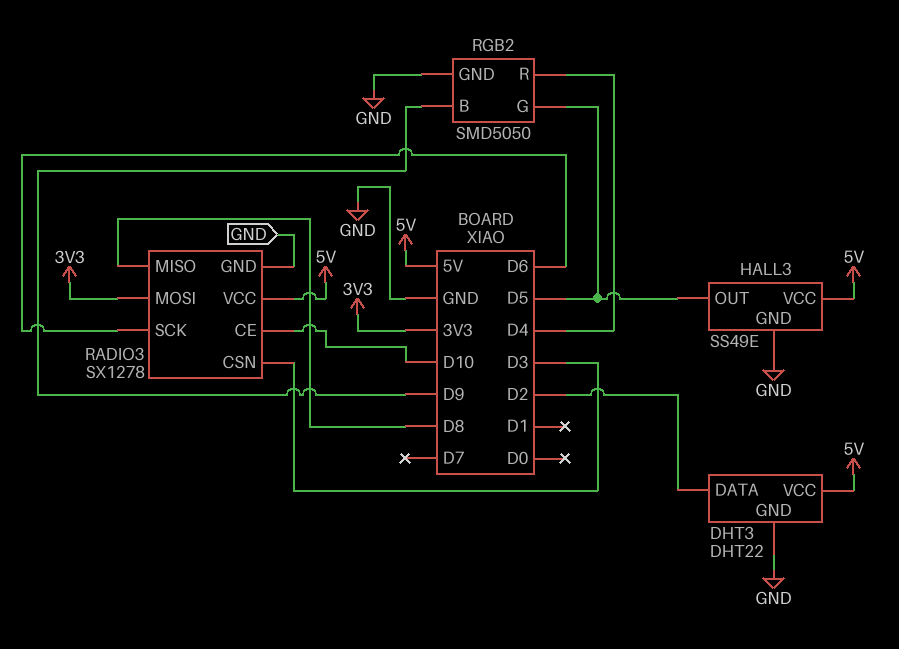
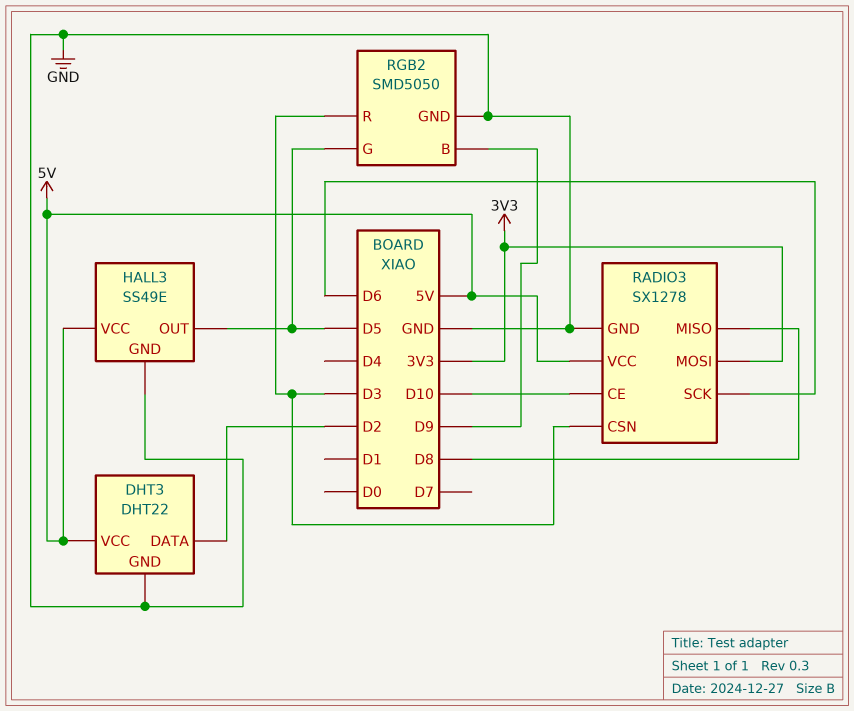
RGB2 pin R: D4 -> D3

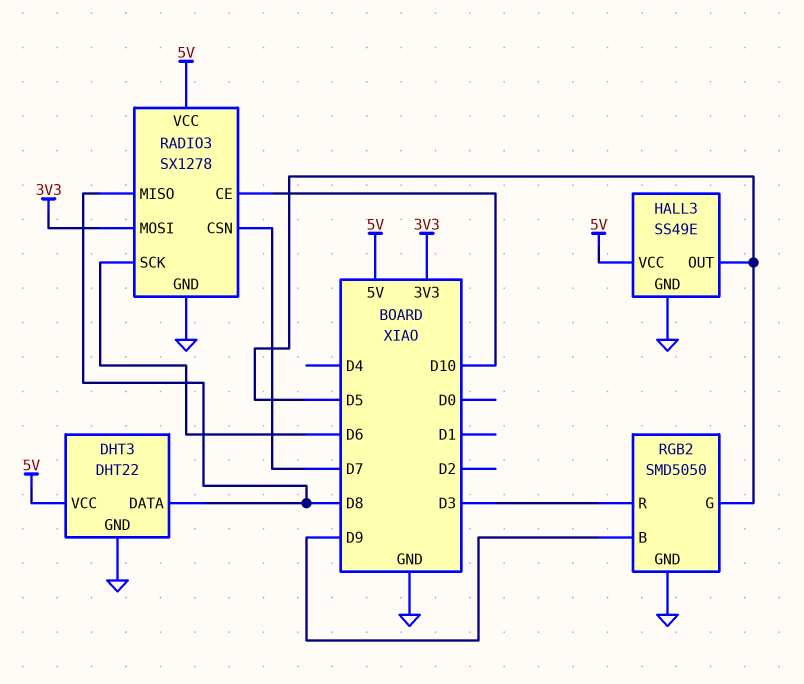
DHT3 pin DATA: D2 -> D8
RADIO3 pin CSN: D3 -> D7

